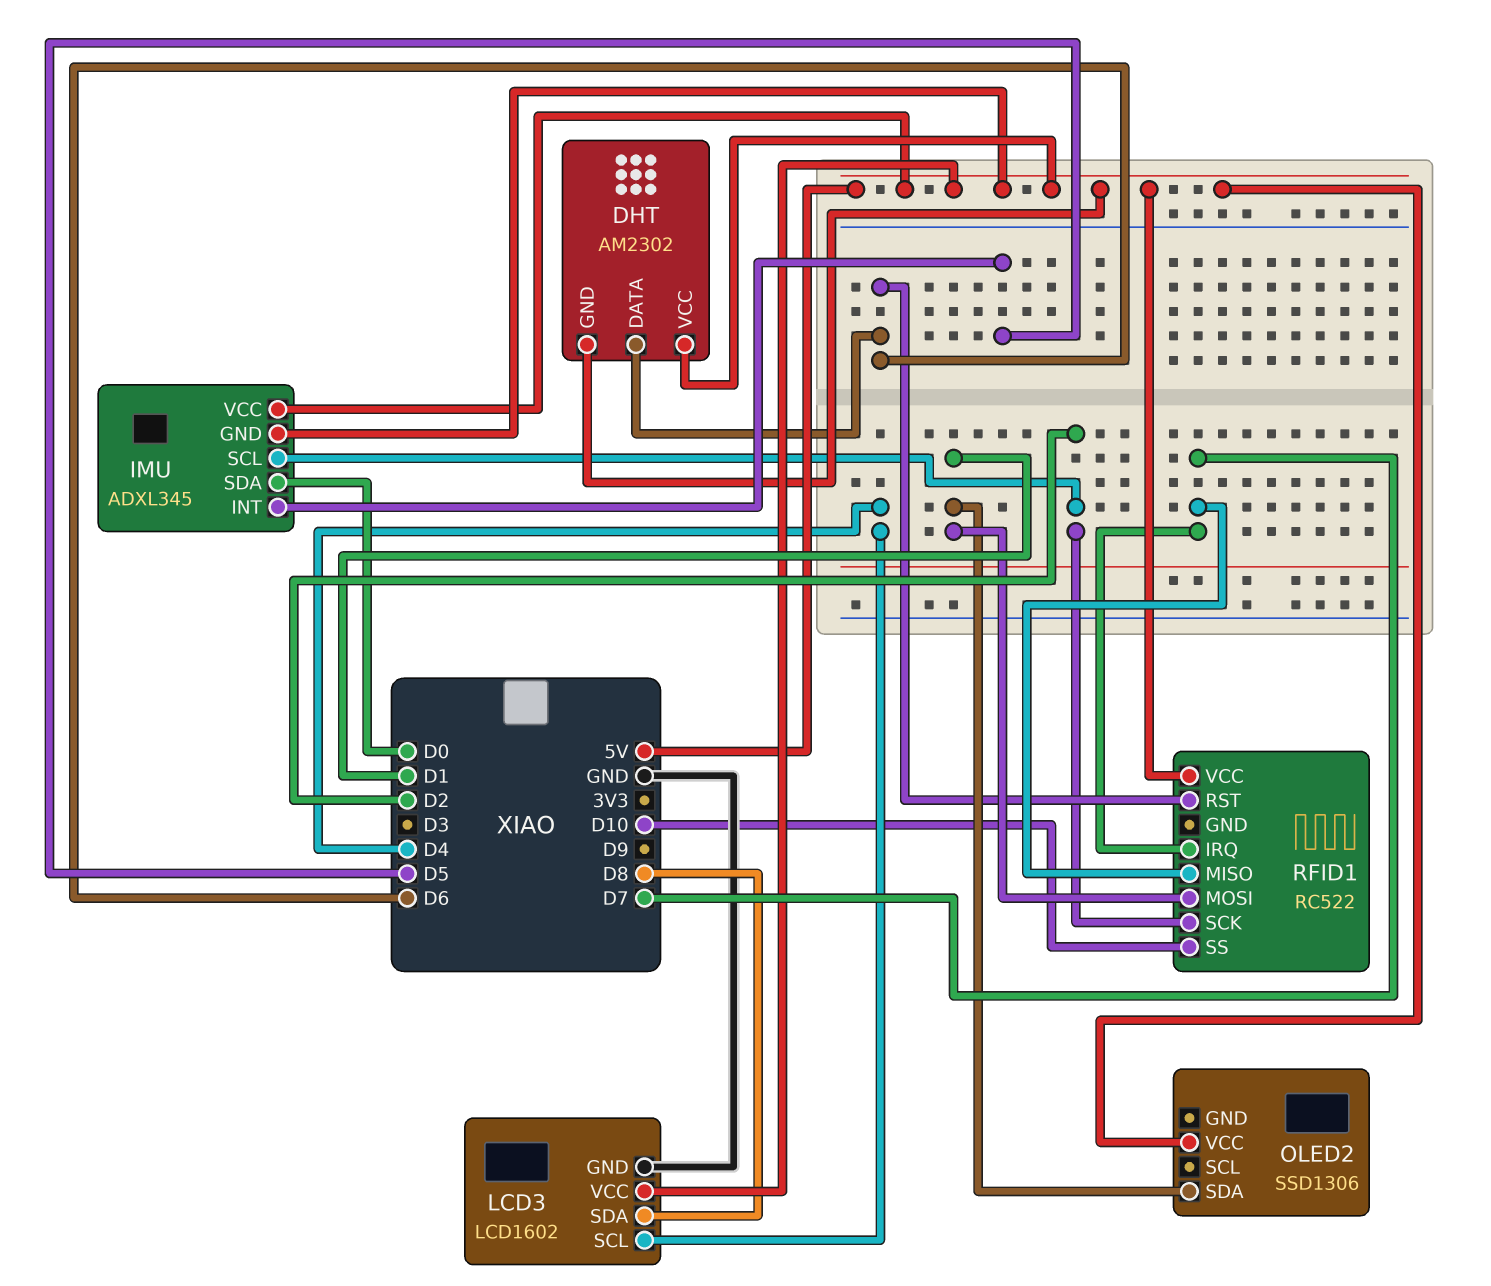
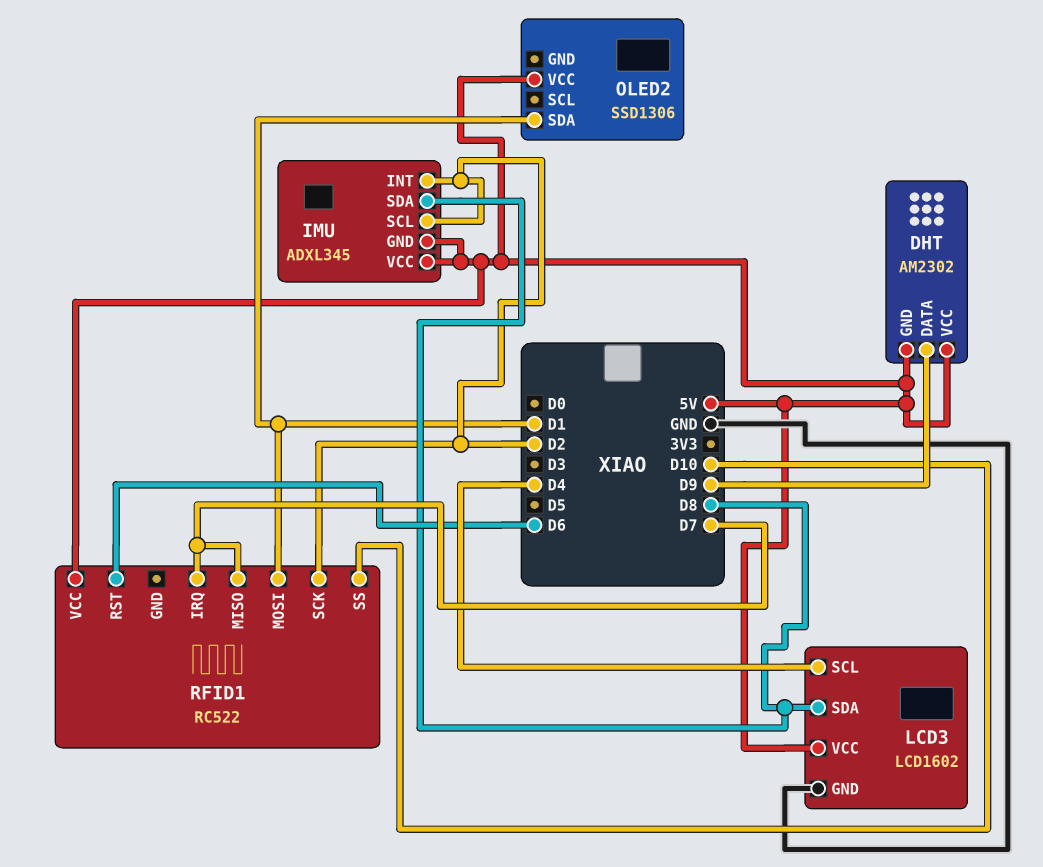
DHT pin DATA: D6 -> D9
IMU pin INT: D5 -> D2
IMU pin SDA: D0 -> D8

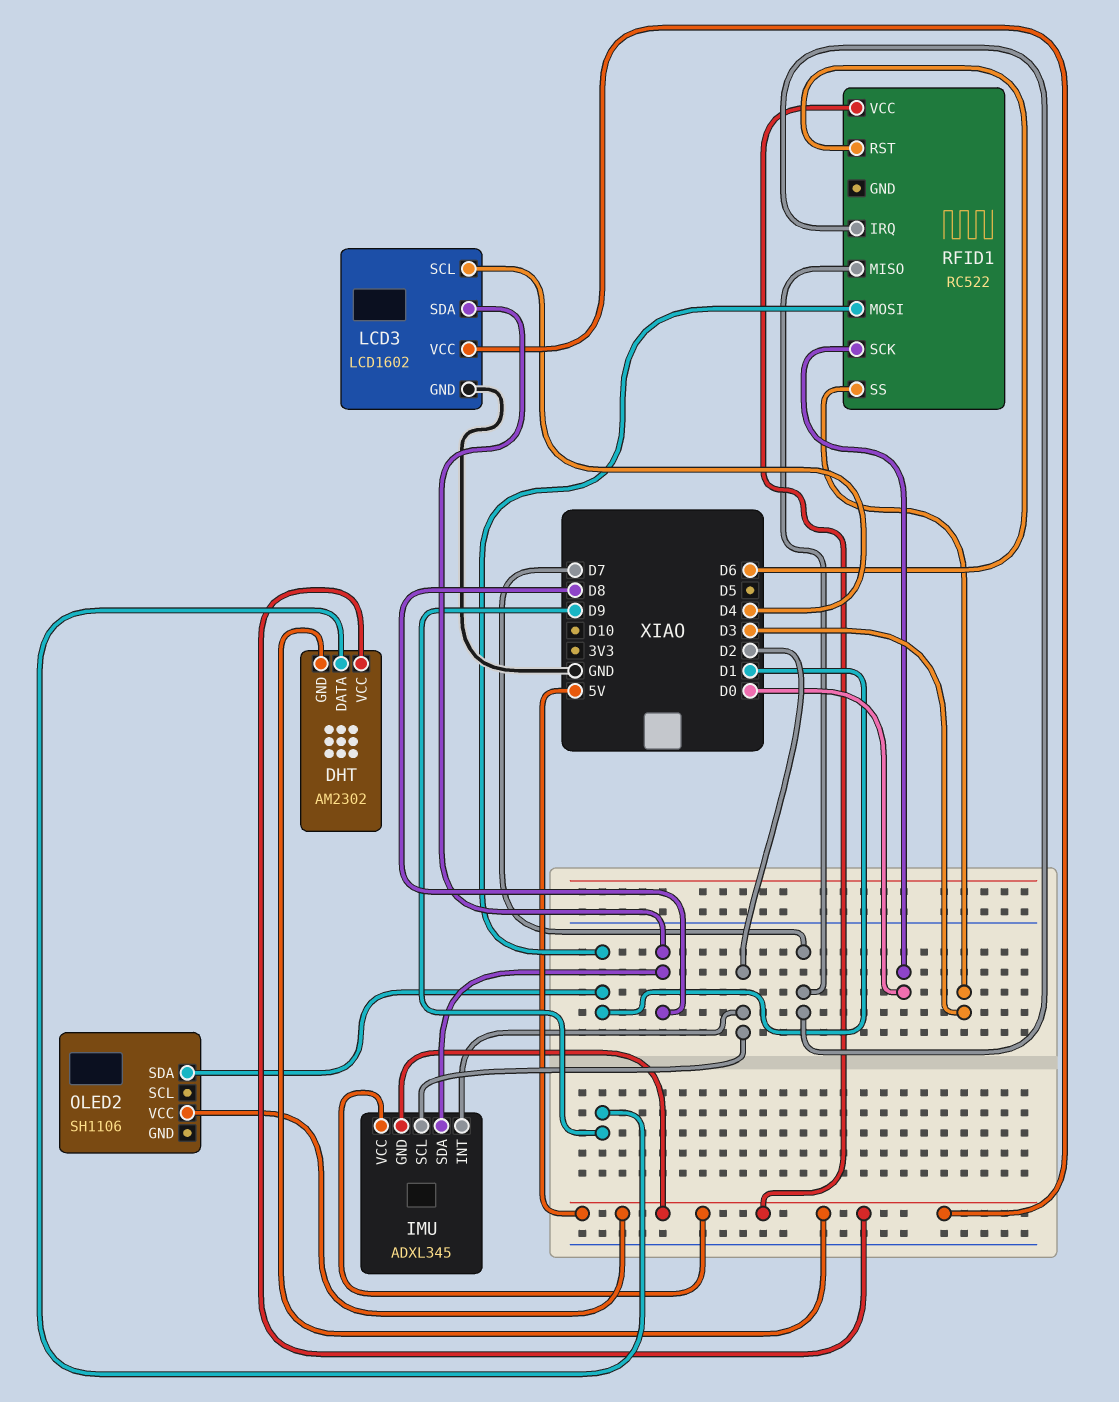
OLED2: SSD1306 -> SH1106
RFID1 pin SCK: D2 -> D0
RFID1 pin SS: D10 -> D3

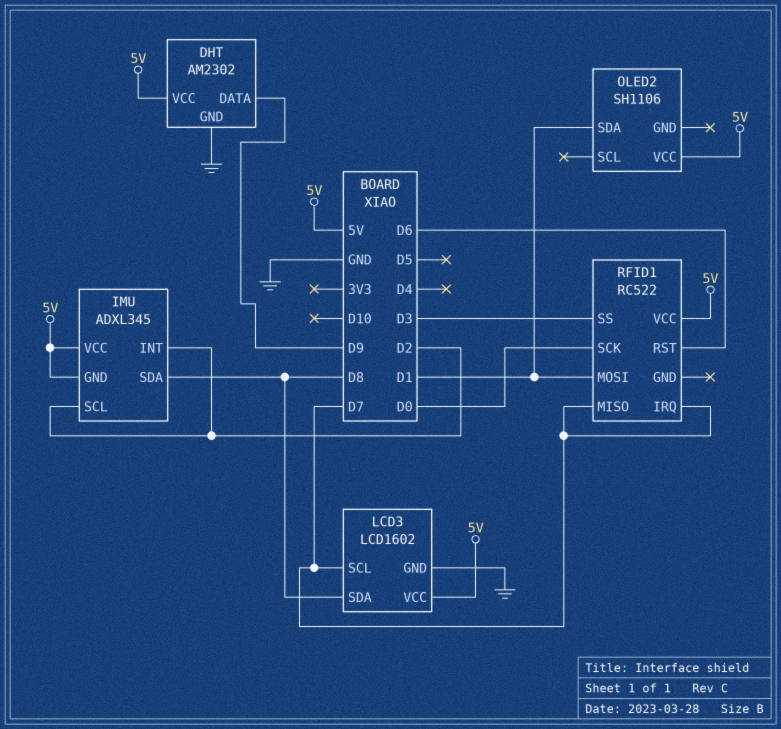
DHT pin GND: 5V -> GND
LCD3 pin SCL: D4 -> D7

